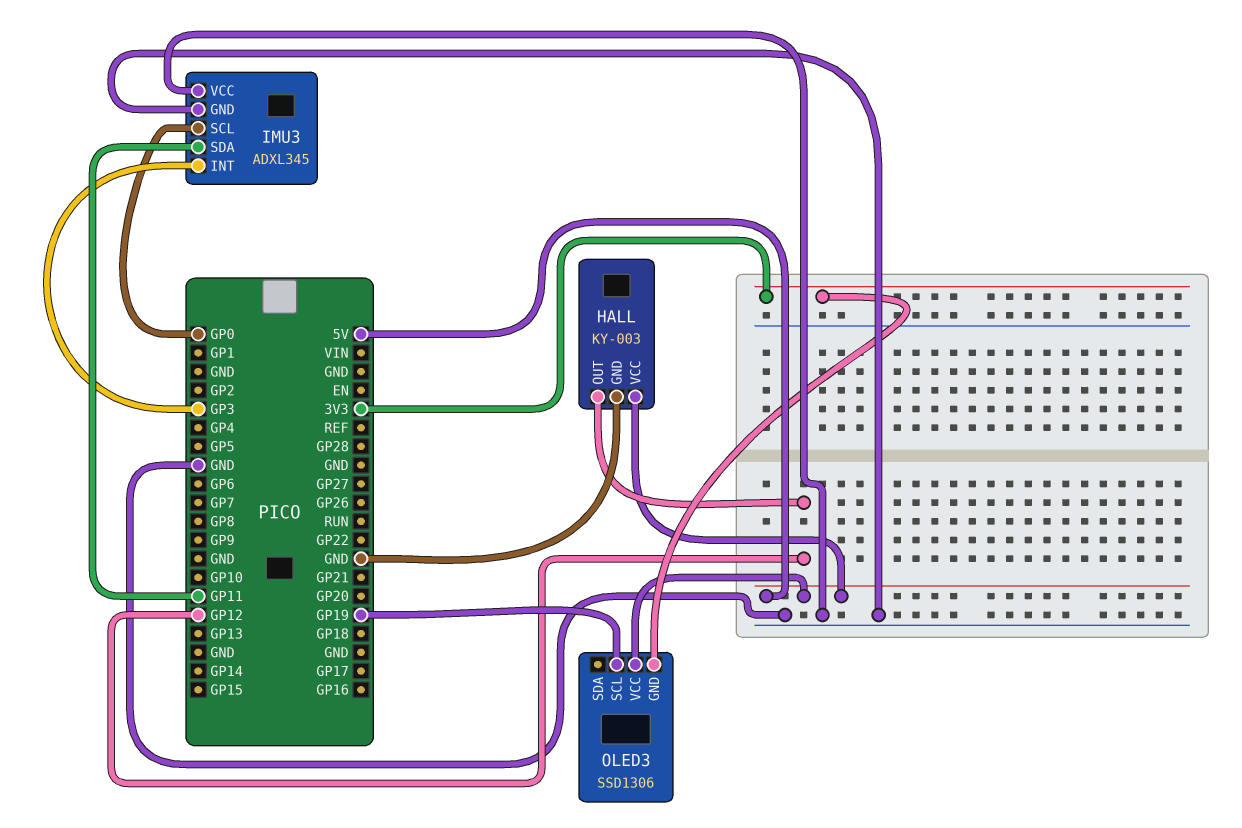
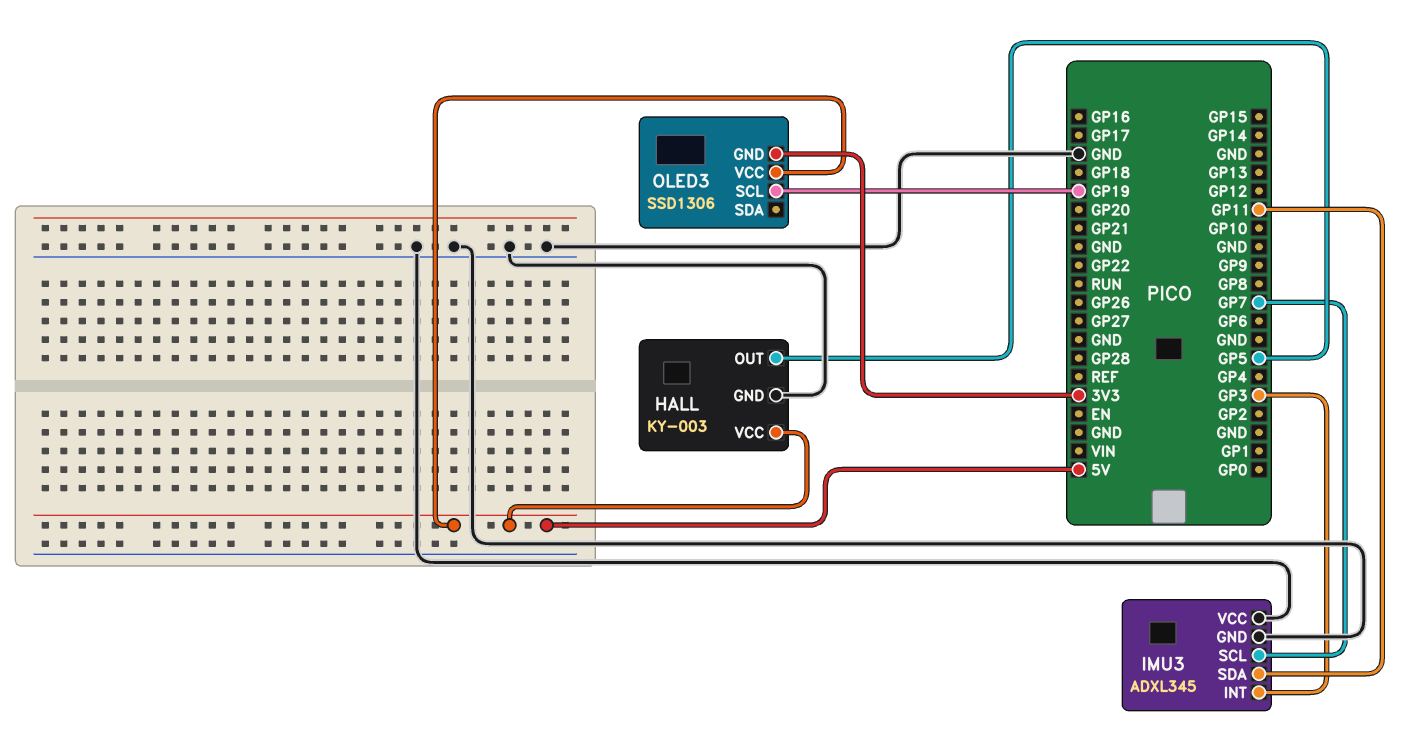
HALL pin OUT: GP12 -> GP5
IMU3 pin SCL: GP0 -> GP7

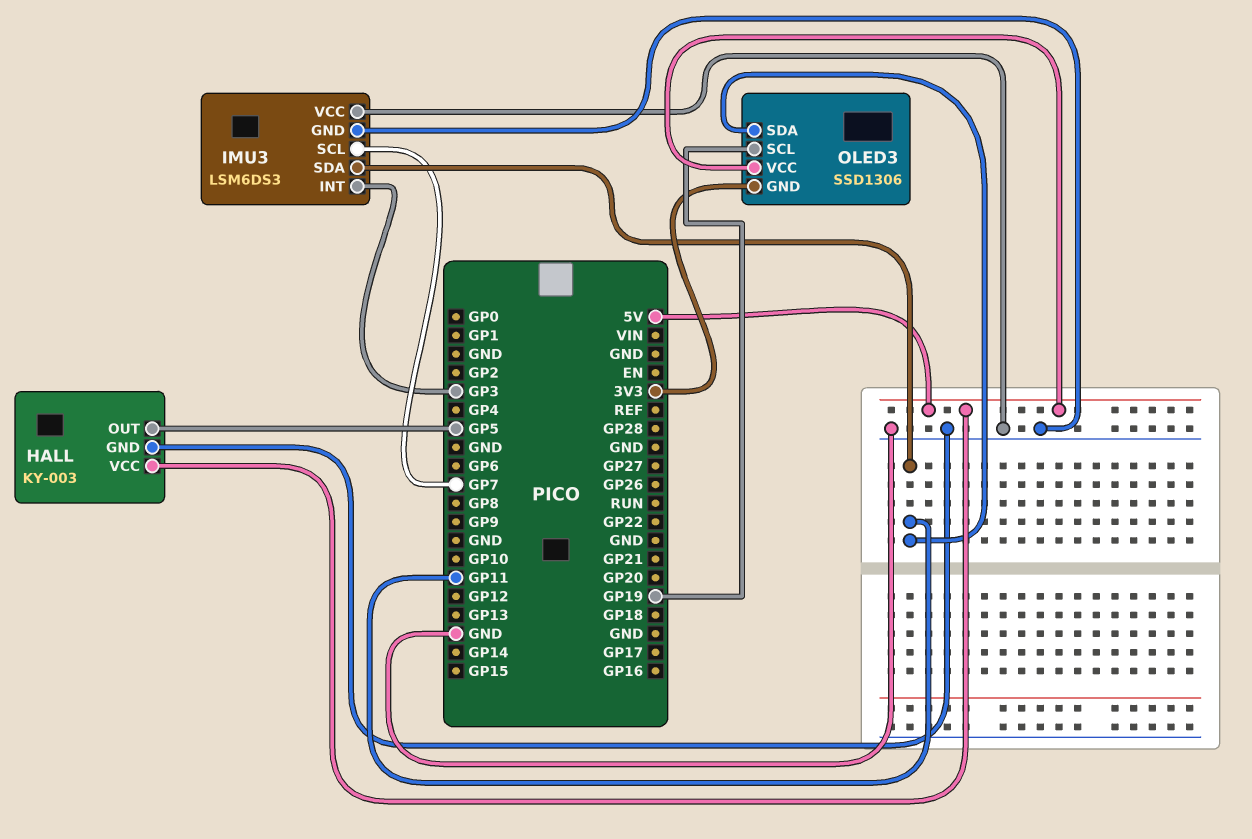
IMU3: ADXL345 -> LSM6DS3
OLED3 pin SDA: none -> GP11

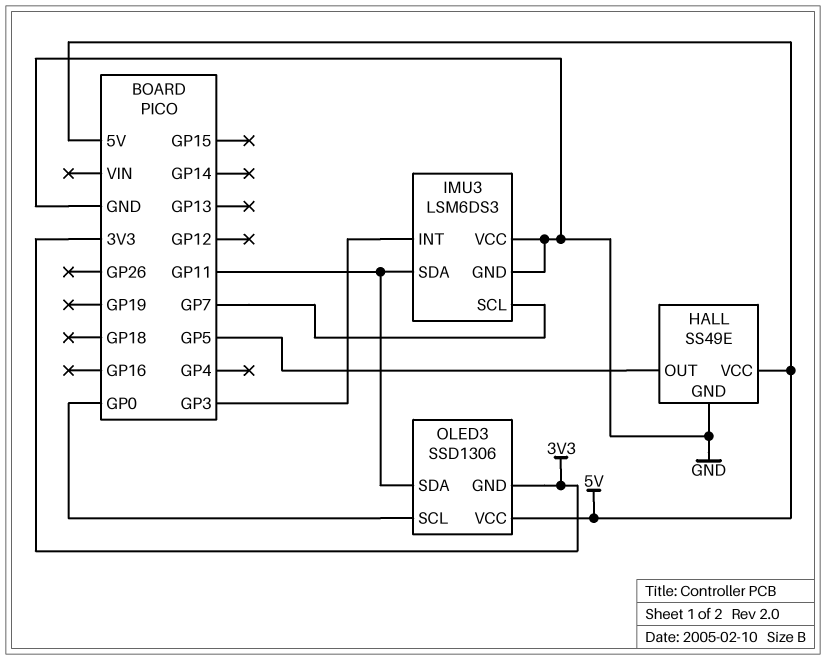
HALL: KY-003 -> SS49E
OLED3 pin SCL: GP19 -> GP0

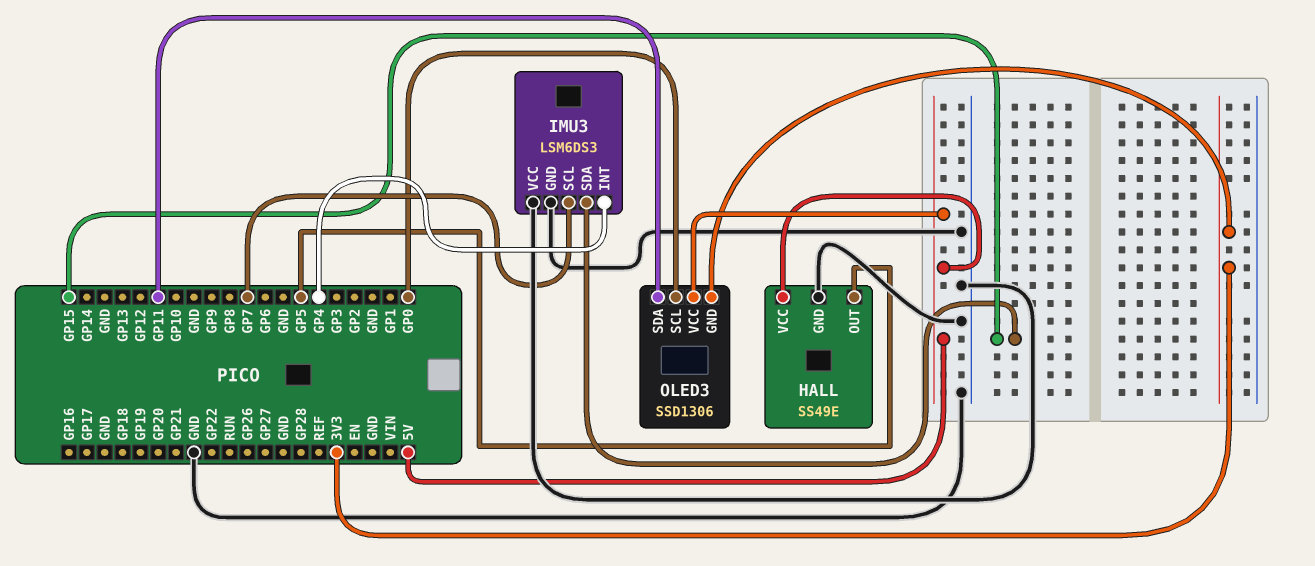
IMU3 pin INT: GP3 -> GP4
IMU3 pin SDA: GP11 -> GP15

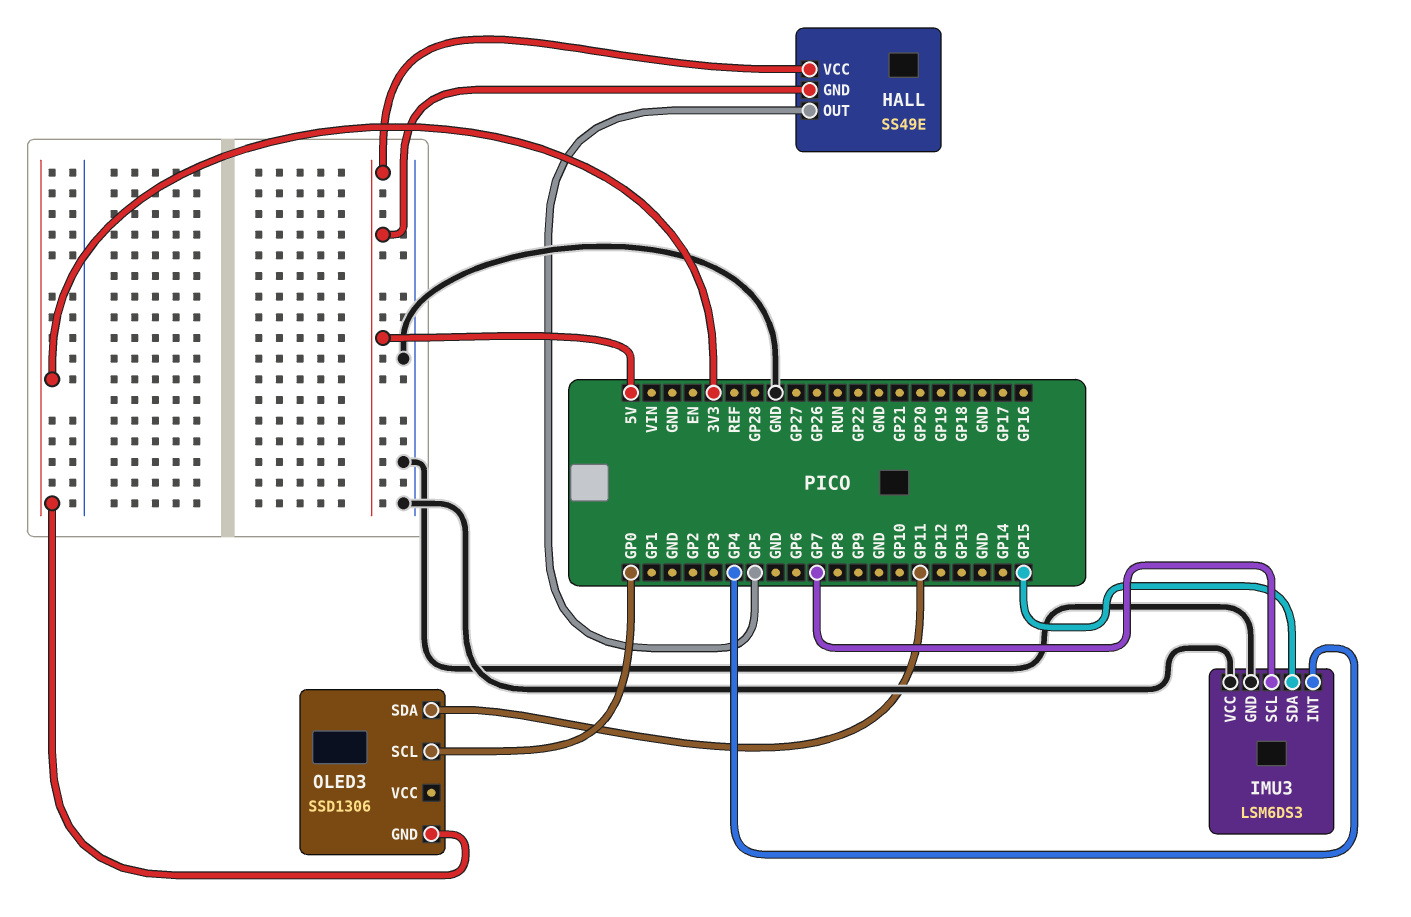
HALL pin GND: GND -> 5V
OLED3 pin VCC: 5V -> none

